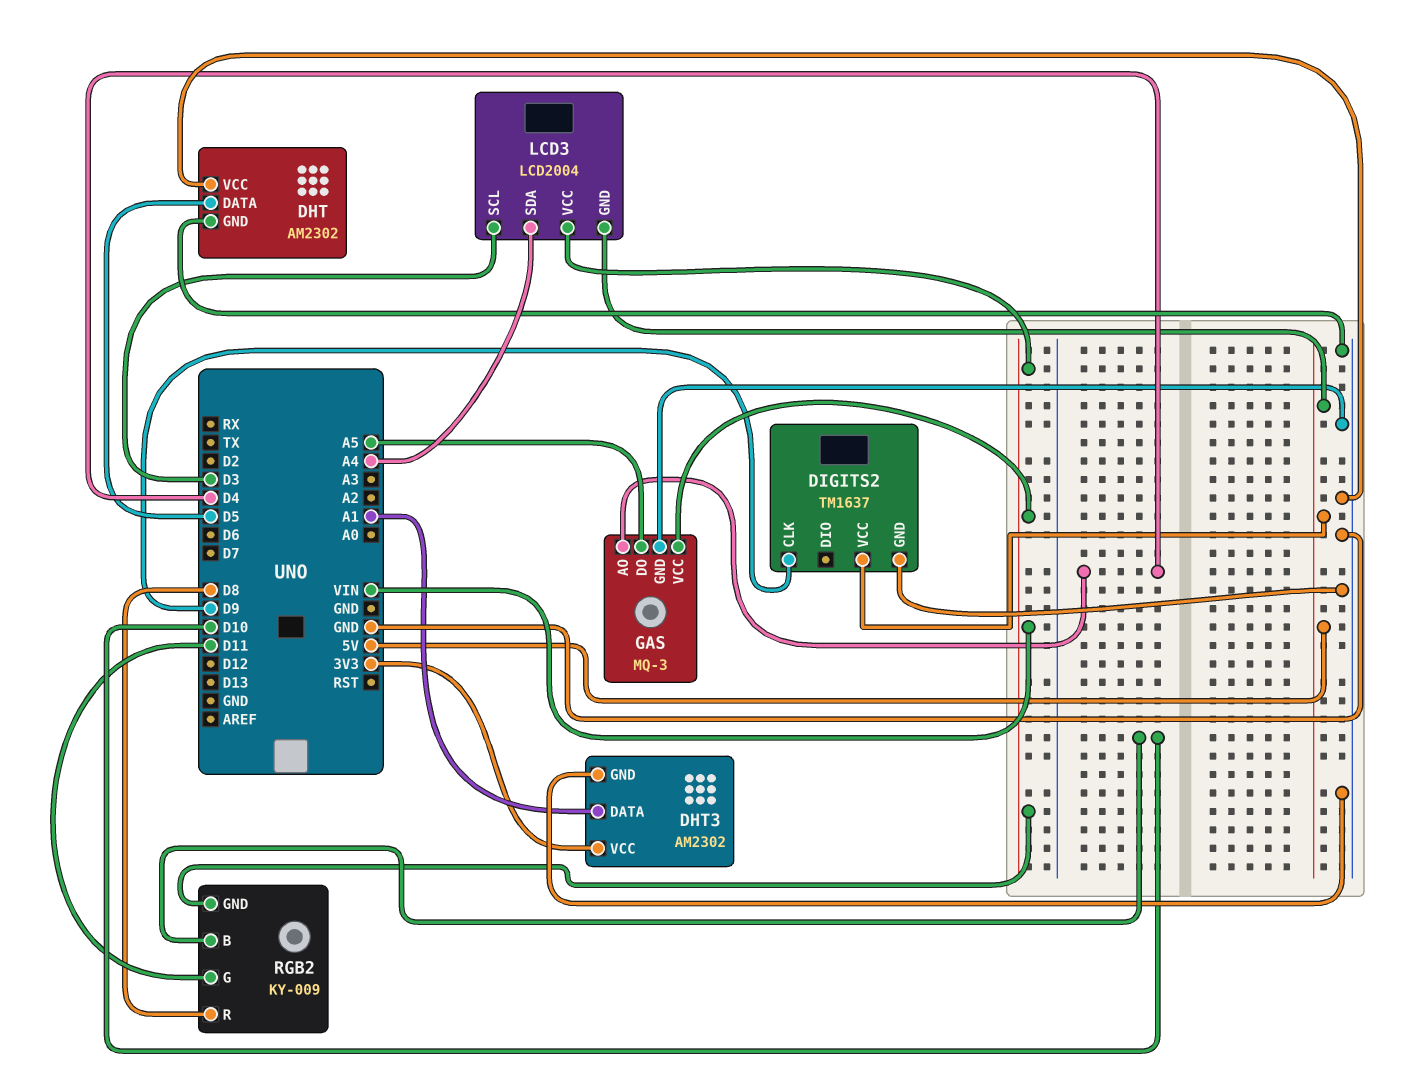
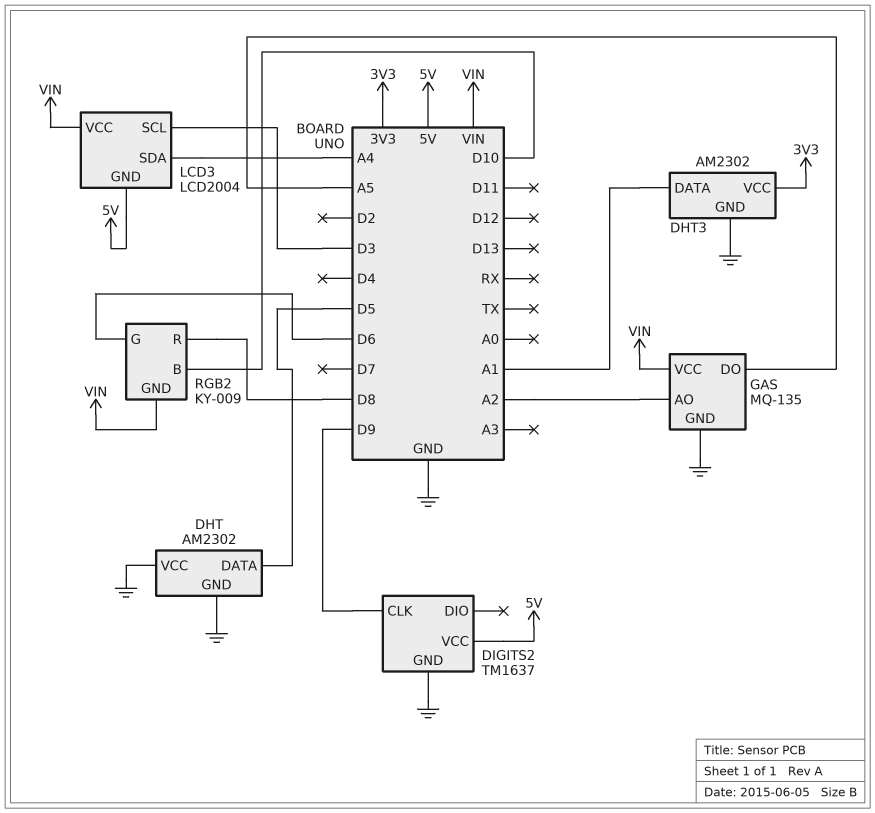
GAS: MQ-3 -> MQ-135
GAS pin AO: D4 -> A2
RGB2 pin G: D11 -> D6

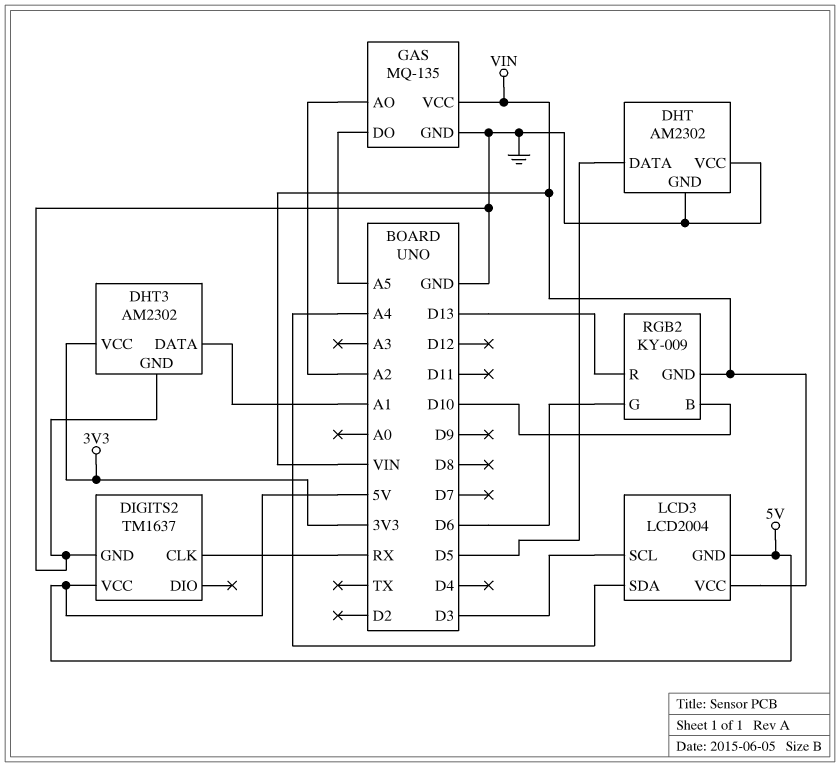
DIGITS2 pin CLK: D9 -> RX
RGB2 pin R: D8 -> D13

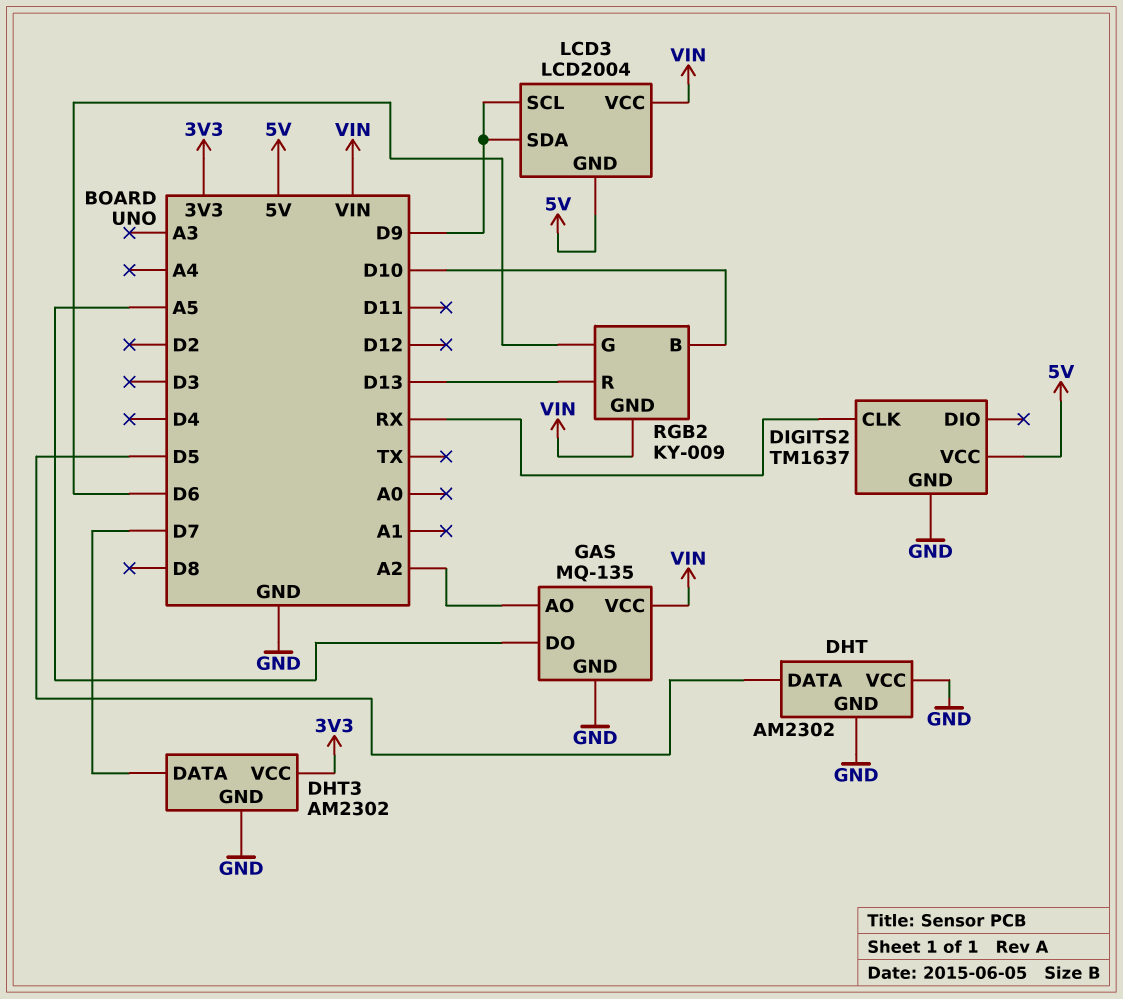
DHT3 pin DATA: A1 -> D7
LCD3 pin SCL: D3 -> D9
LCD3 pin SDA: A4 -> D9

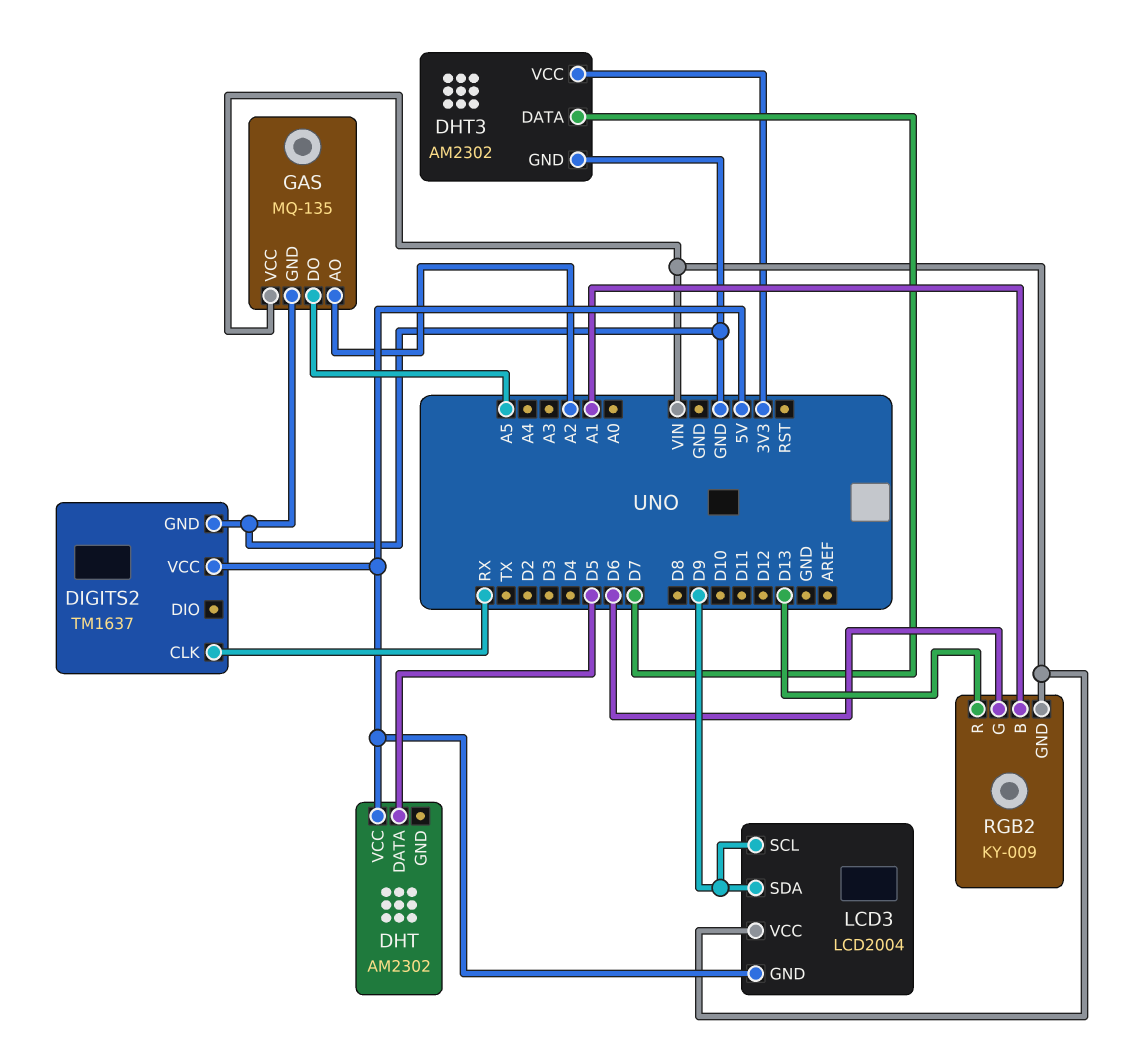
DHT pin GND: GND -> none
DHT pin VCC: GND -> 5V
RGB2 pin B: D10 -> A1

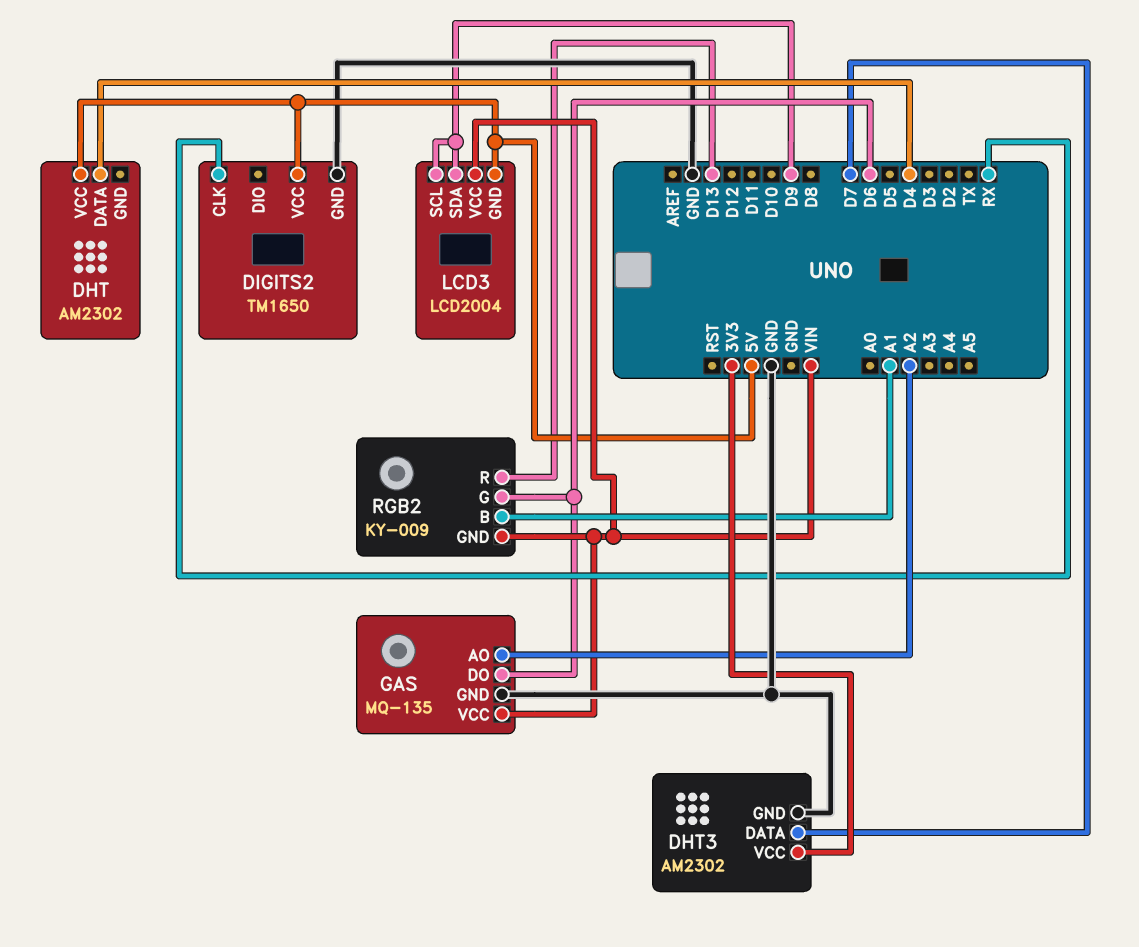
DHT pin DATA: D5 -> D4
DIGITS2: TM1637 -> TM1650
GAS pin DO: A5 -> D6

